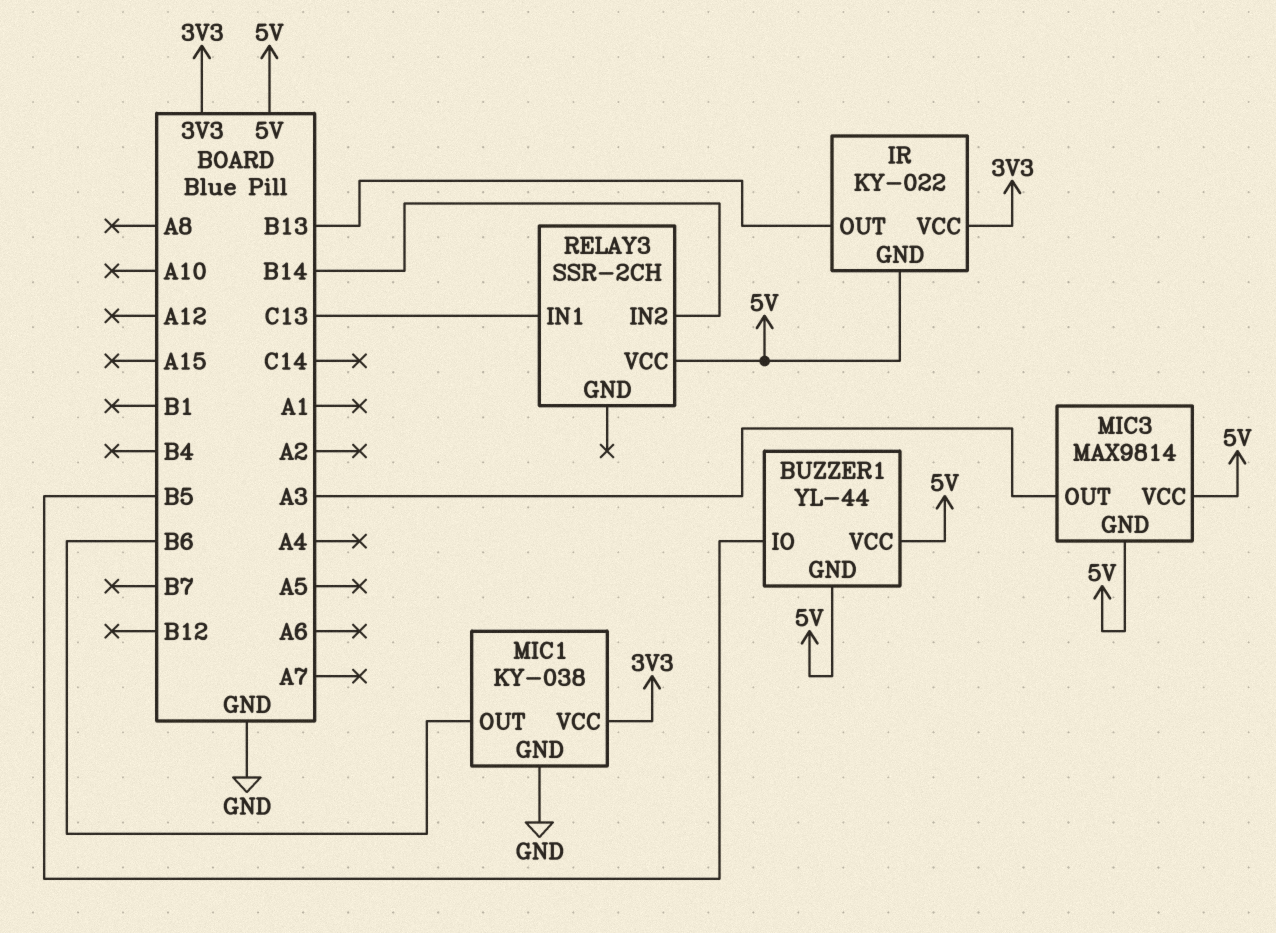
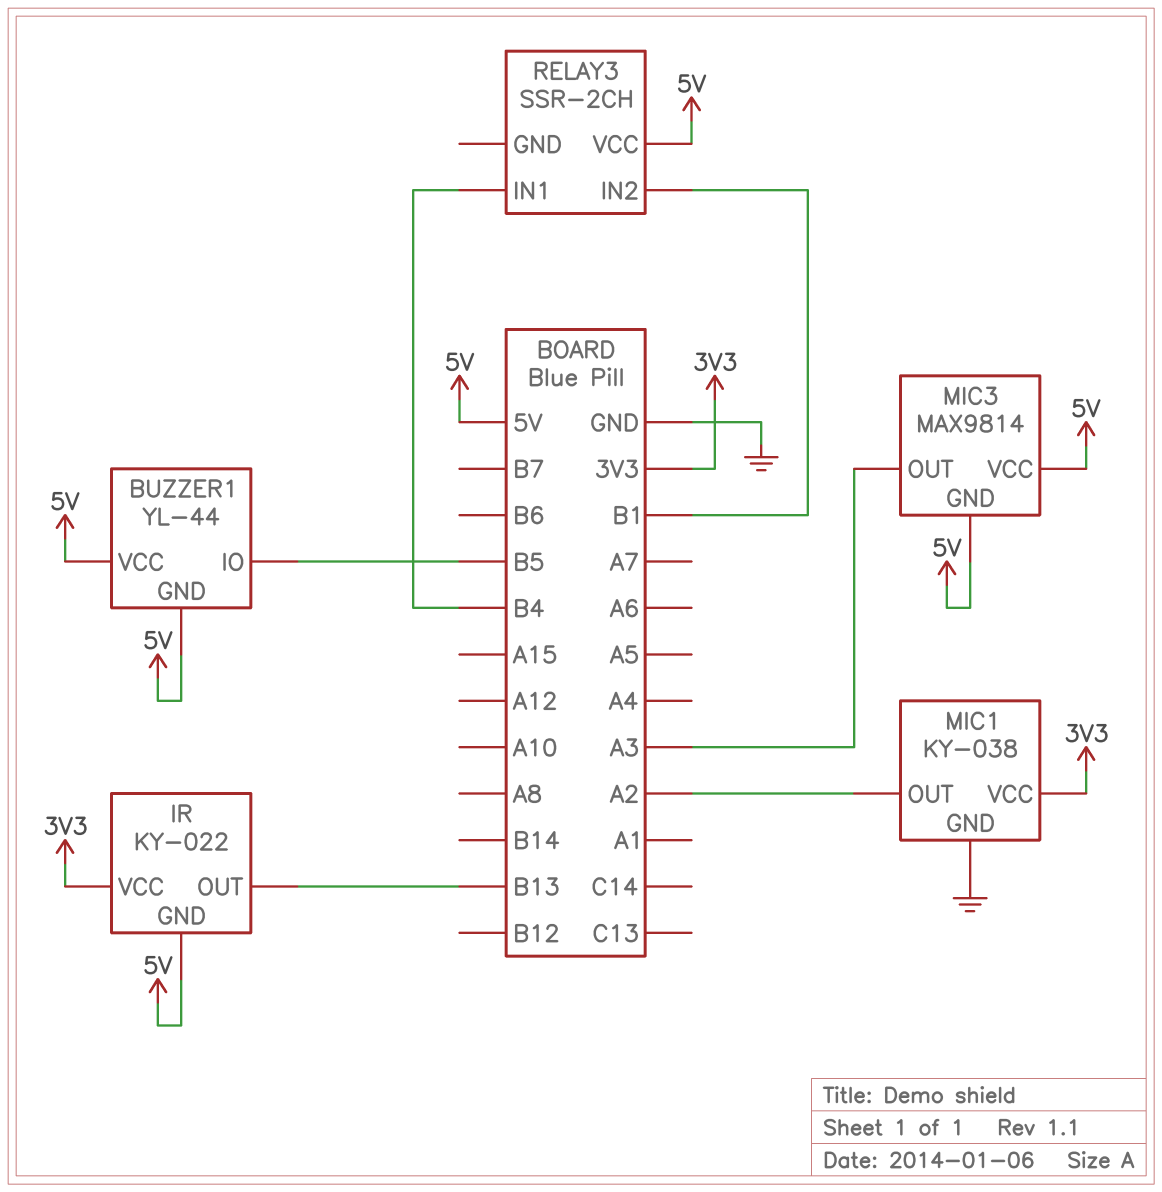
MIC1 pin OUT: B6 -> A2
RELAY3 pin IN1: C13 -> B4
RELAY3 pin IN2: B14 -> B1

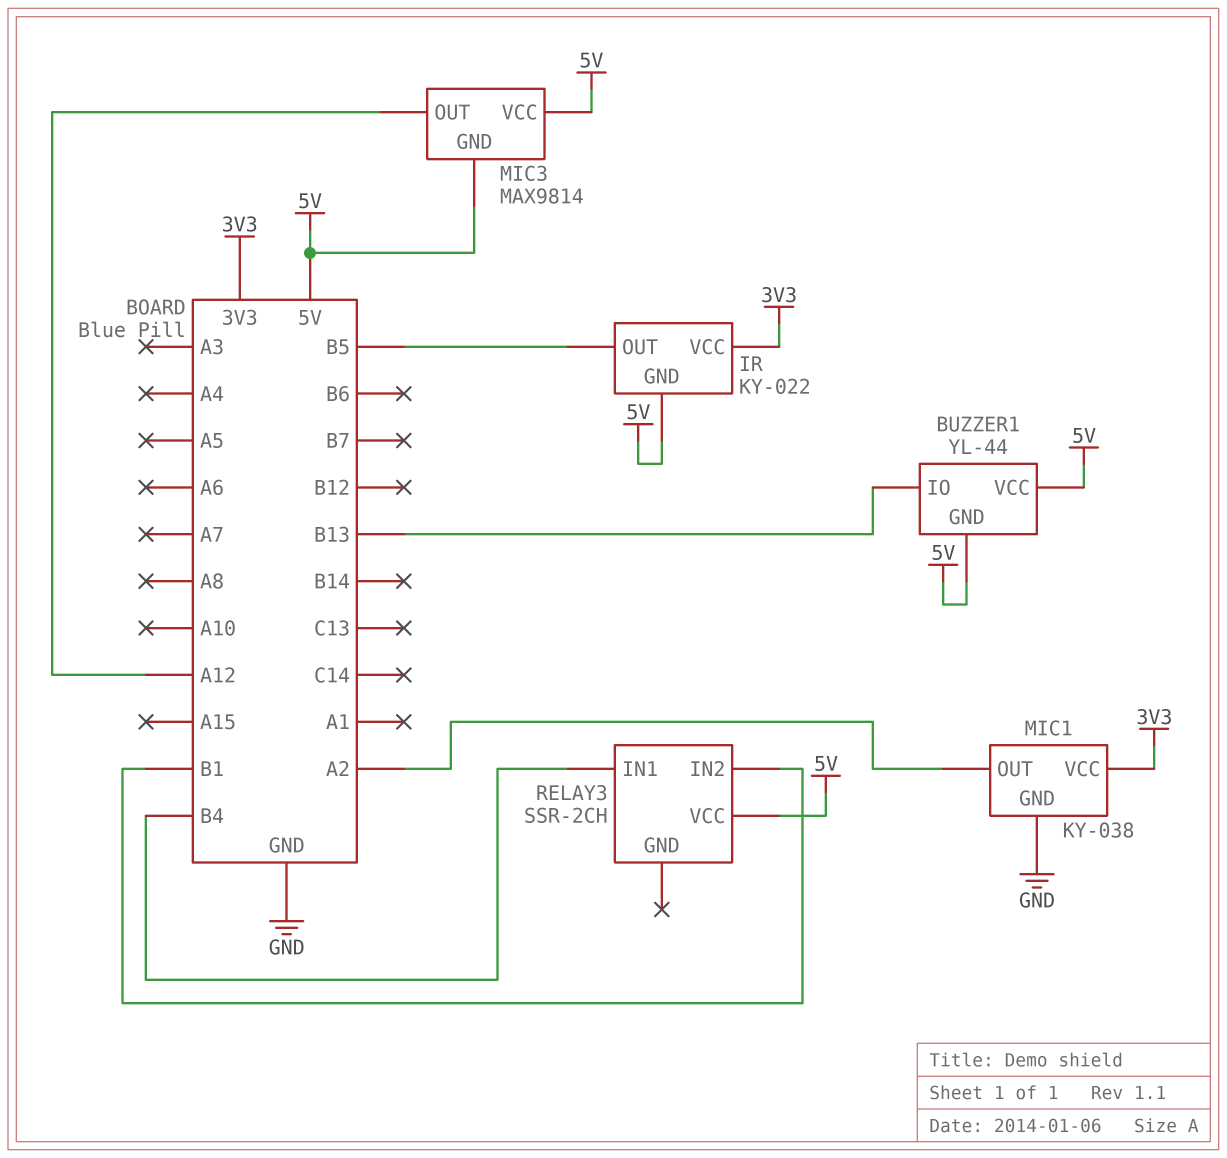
BUZZER1 pin IO: B5 -> B13
IR pin OUT: B13 -> B5
MIC3 pin OUT: A3 -> A12

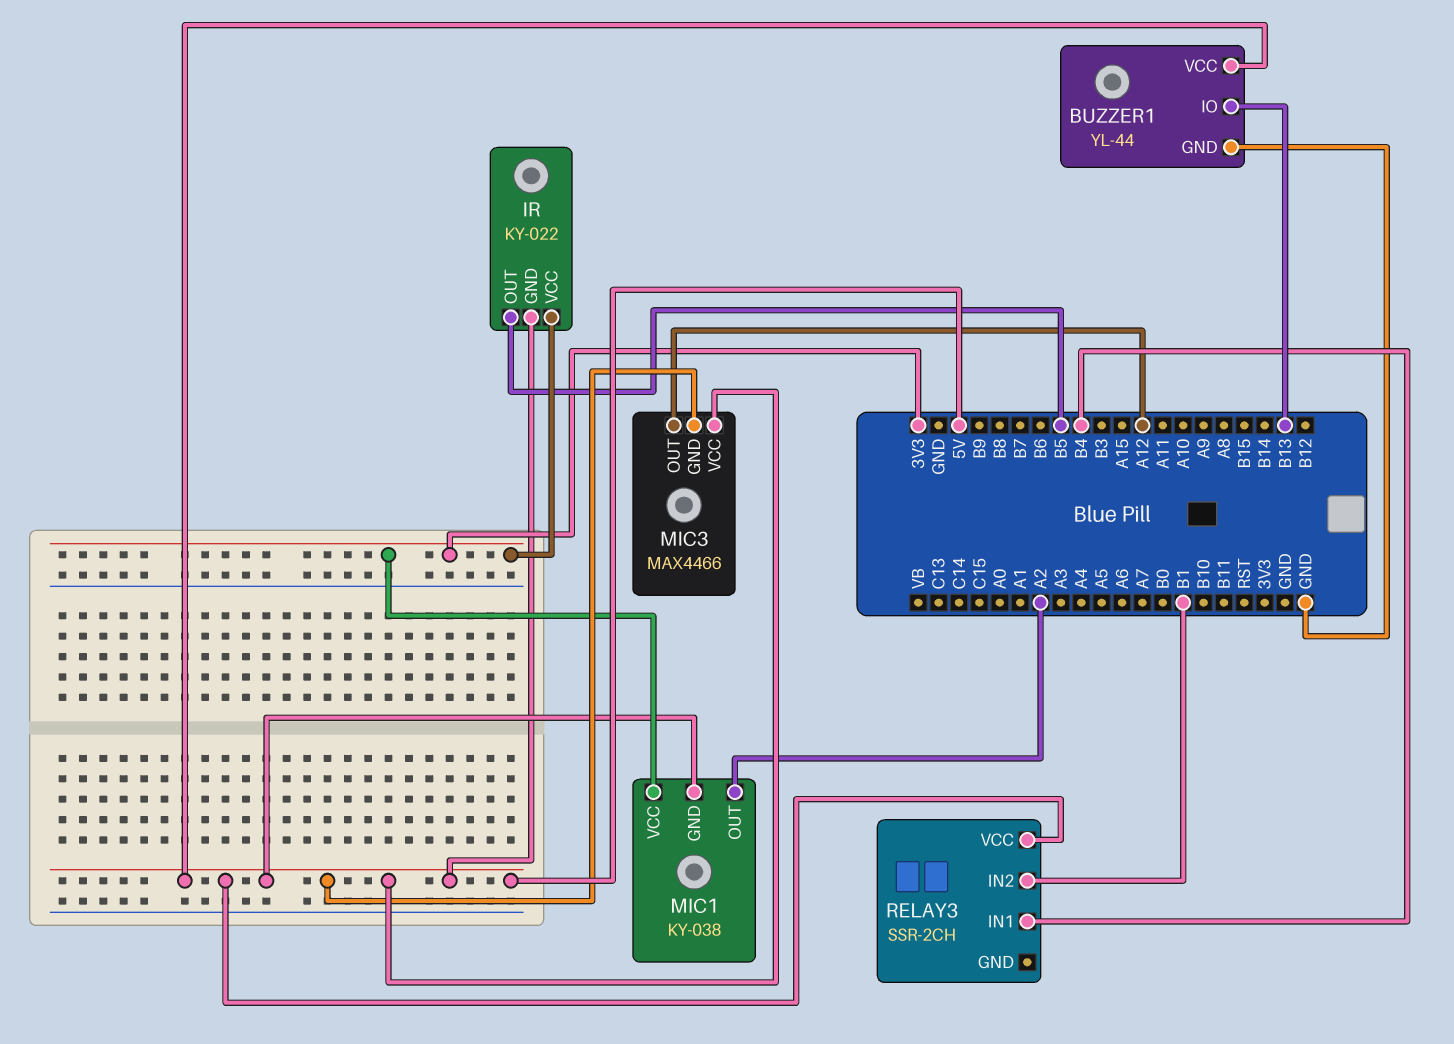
BUZZER1 pin GND: 5V -> GND
MIC1 pin GND: GND -> 5V
MIC3: MAX9814 -> MAX4466

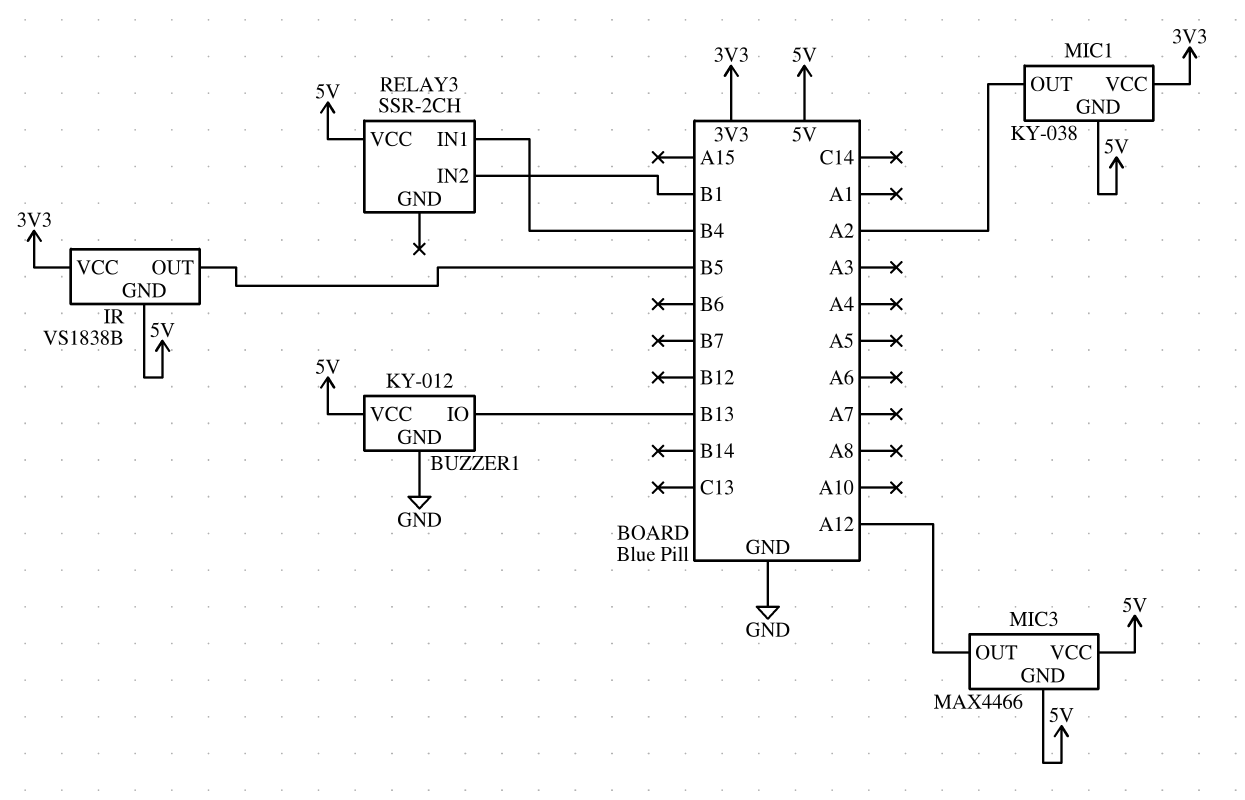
BUZZER1: YL-44 -> KY-012
IR: KY-022 -> VS1838B

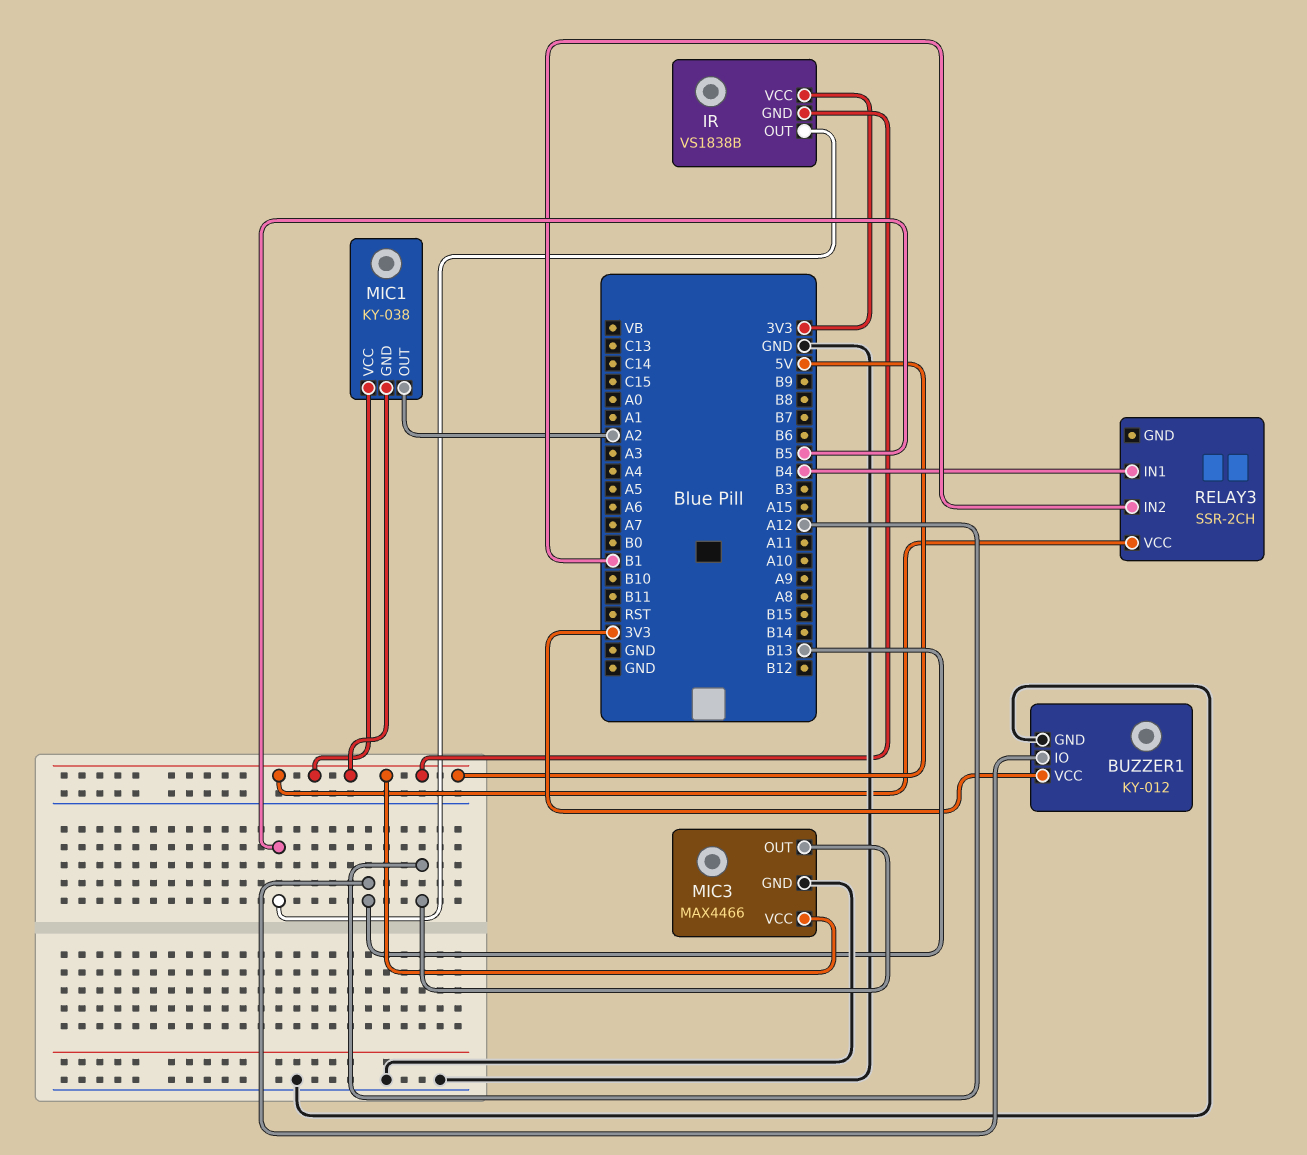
BUZZER1 pin VCC: 5V -> 3V3
MIC1 pin VCC: 3V3 -> 5V
MIC3 pin GND: 5V -> GND

